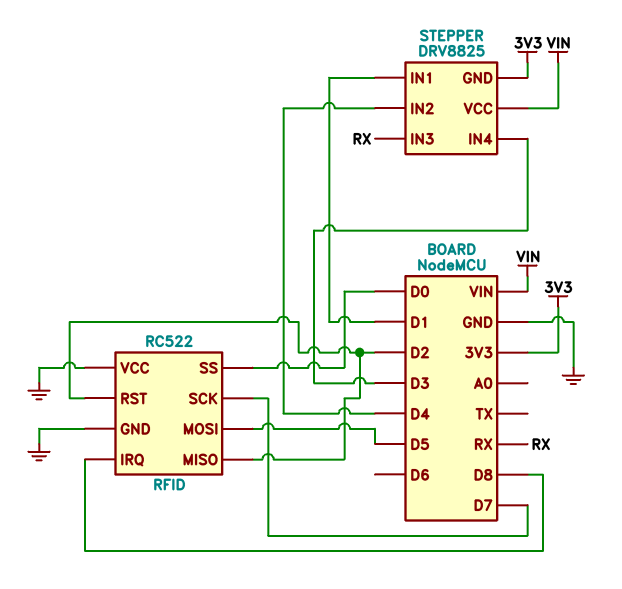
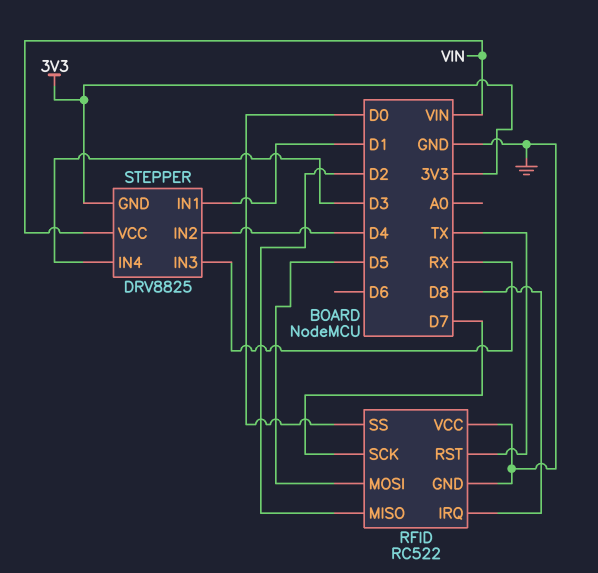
RFID pin RST: D2 -> TX

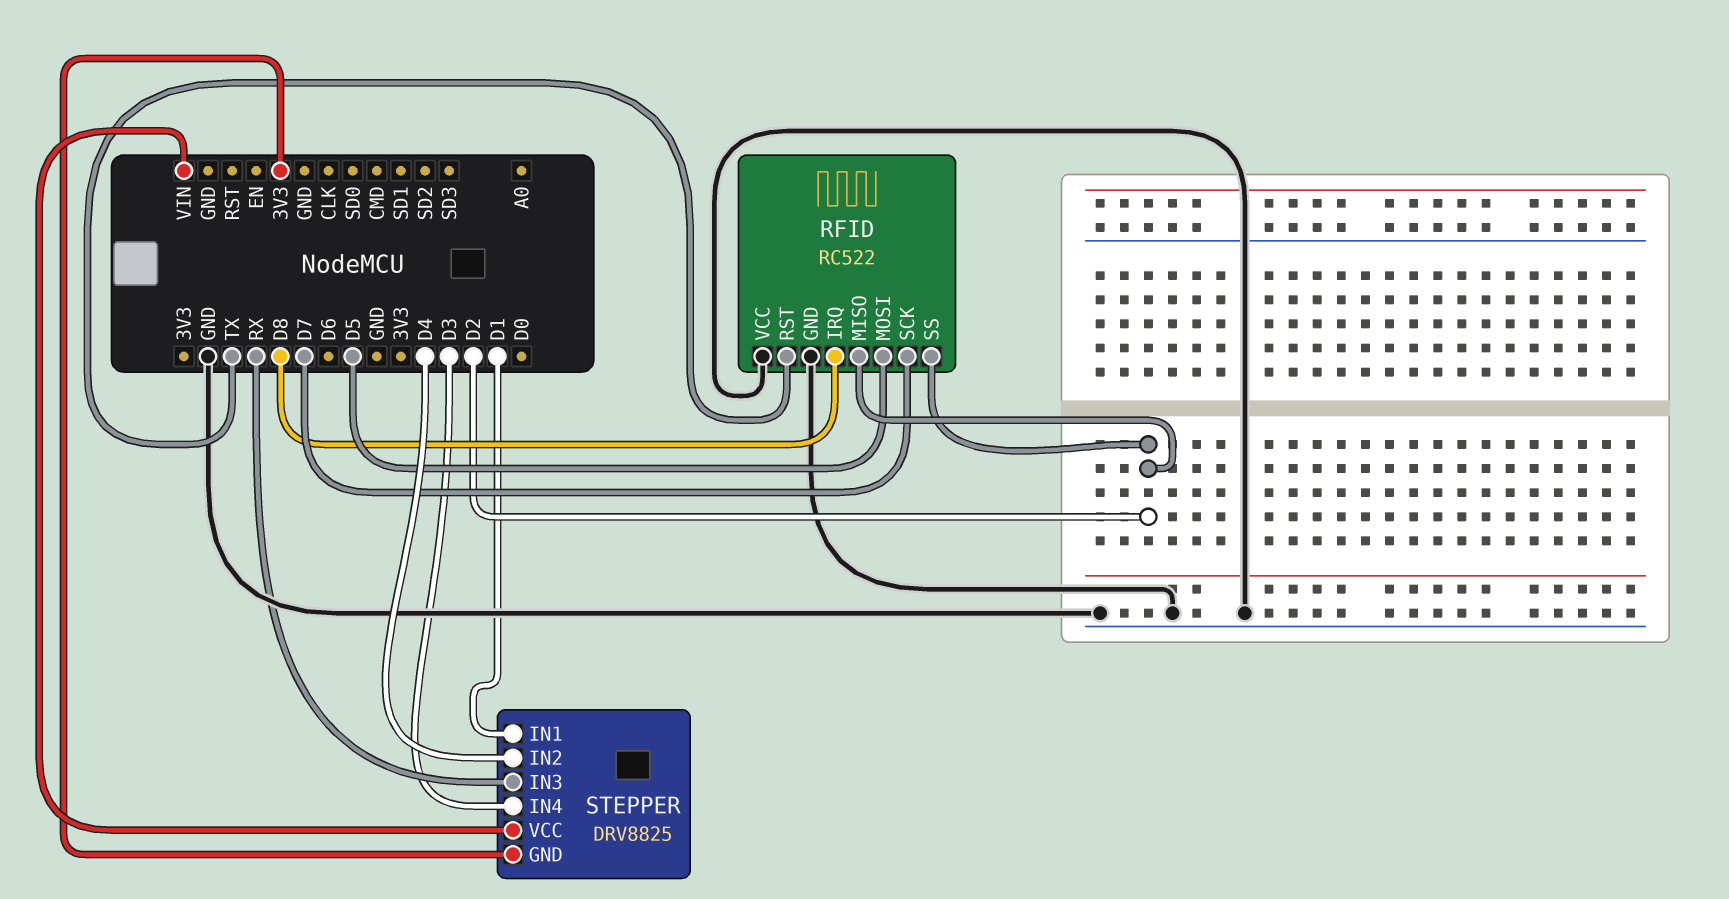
RFID pin SS: D0 -> D2

